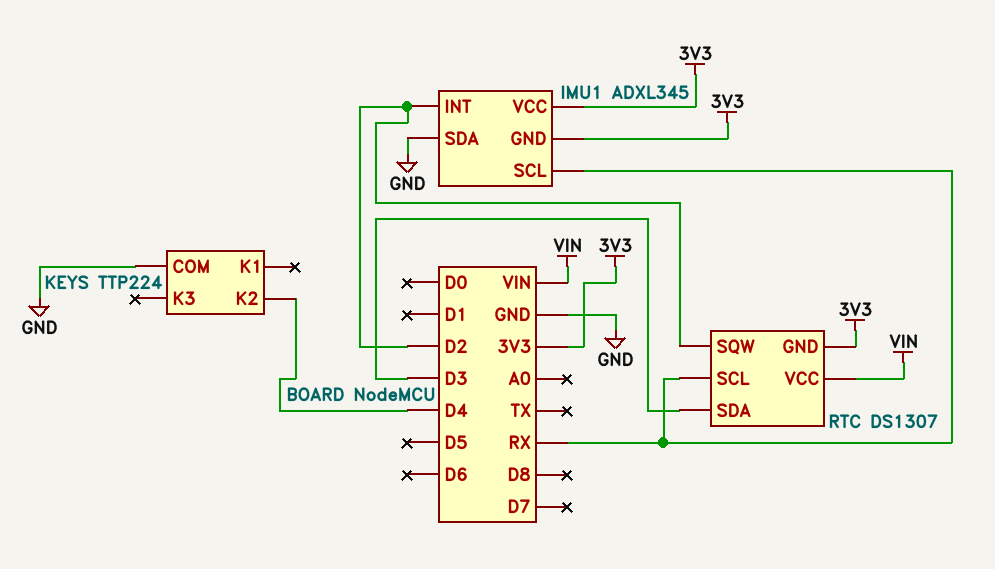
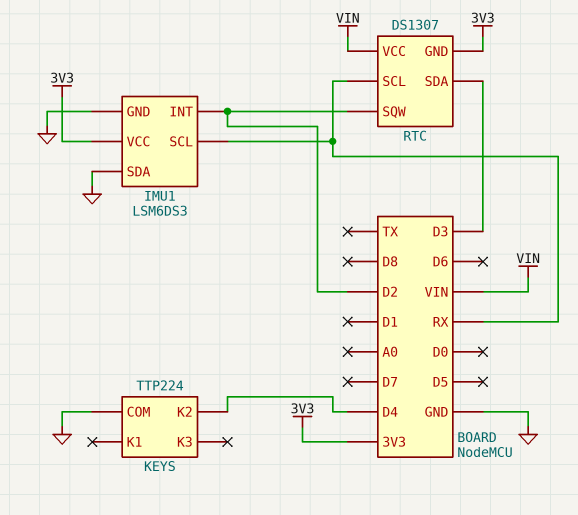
IMU1: ADXL345 -> LSM6DS3
IMU1 pin GND: 3V3 -> GND

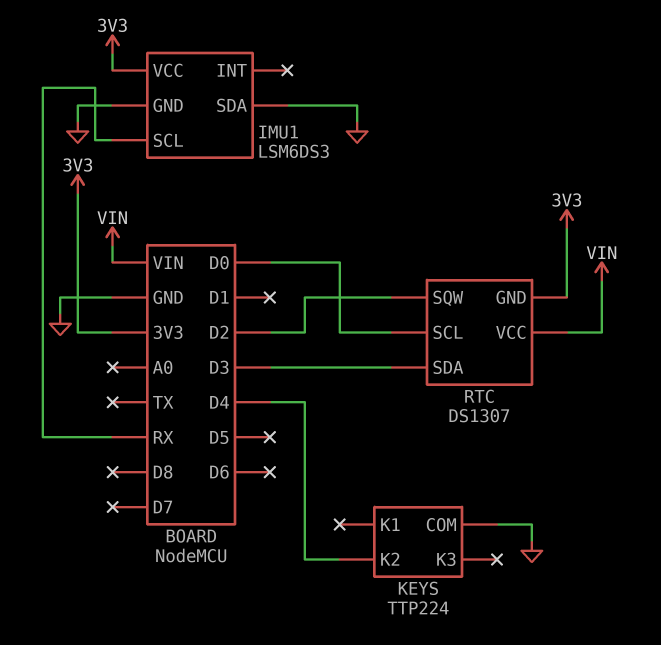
IMU1 pin INT: D2 -> none
RTC pin SCL: RX -> D0

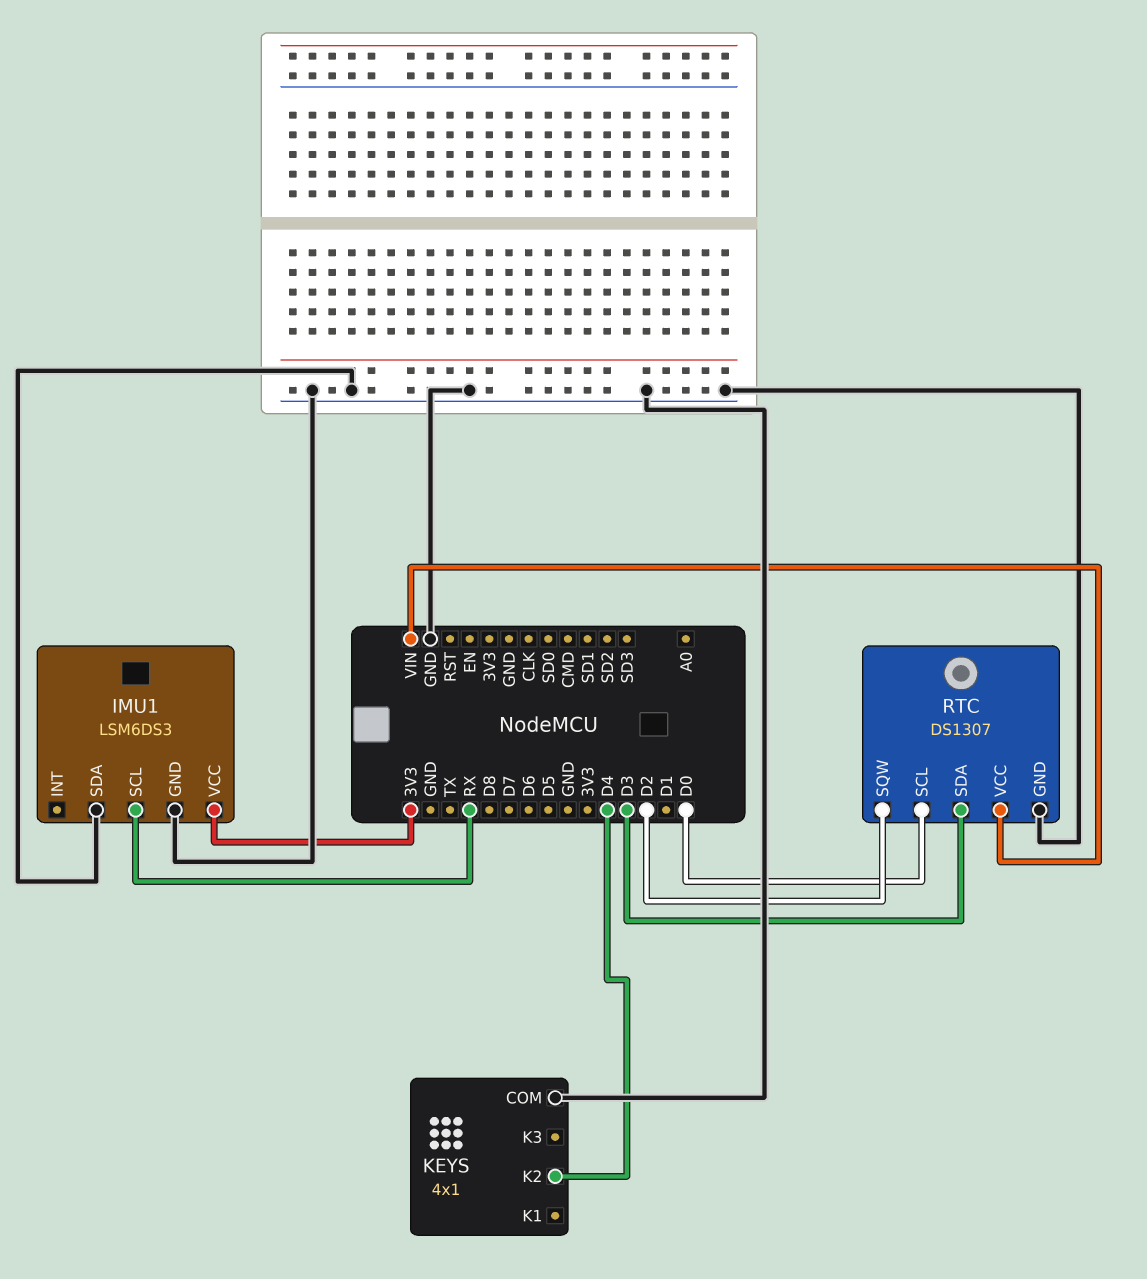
KEYS: TTP224 -> 4x1
RTC pin GND: 3V3 -> GND

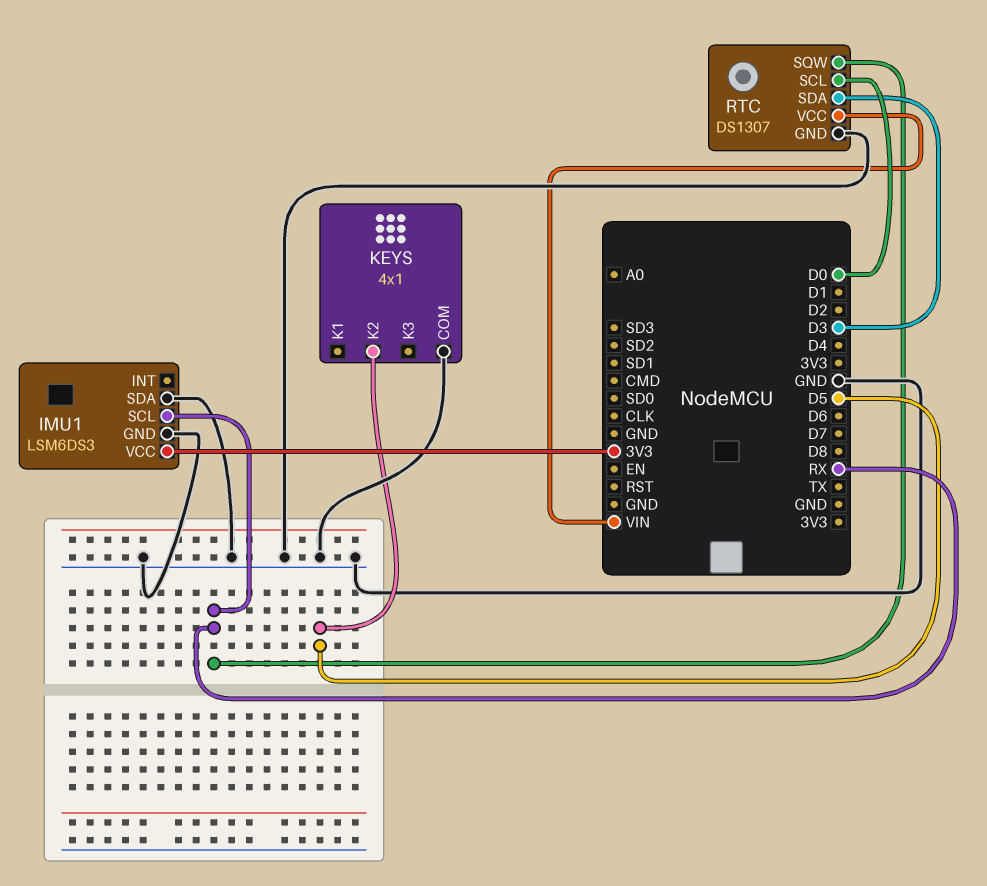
KEYS pin K2: D4 -> D5
RTC pin SQW: D2 -> RX

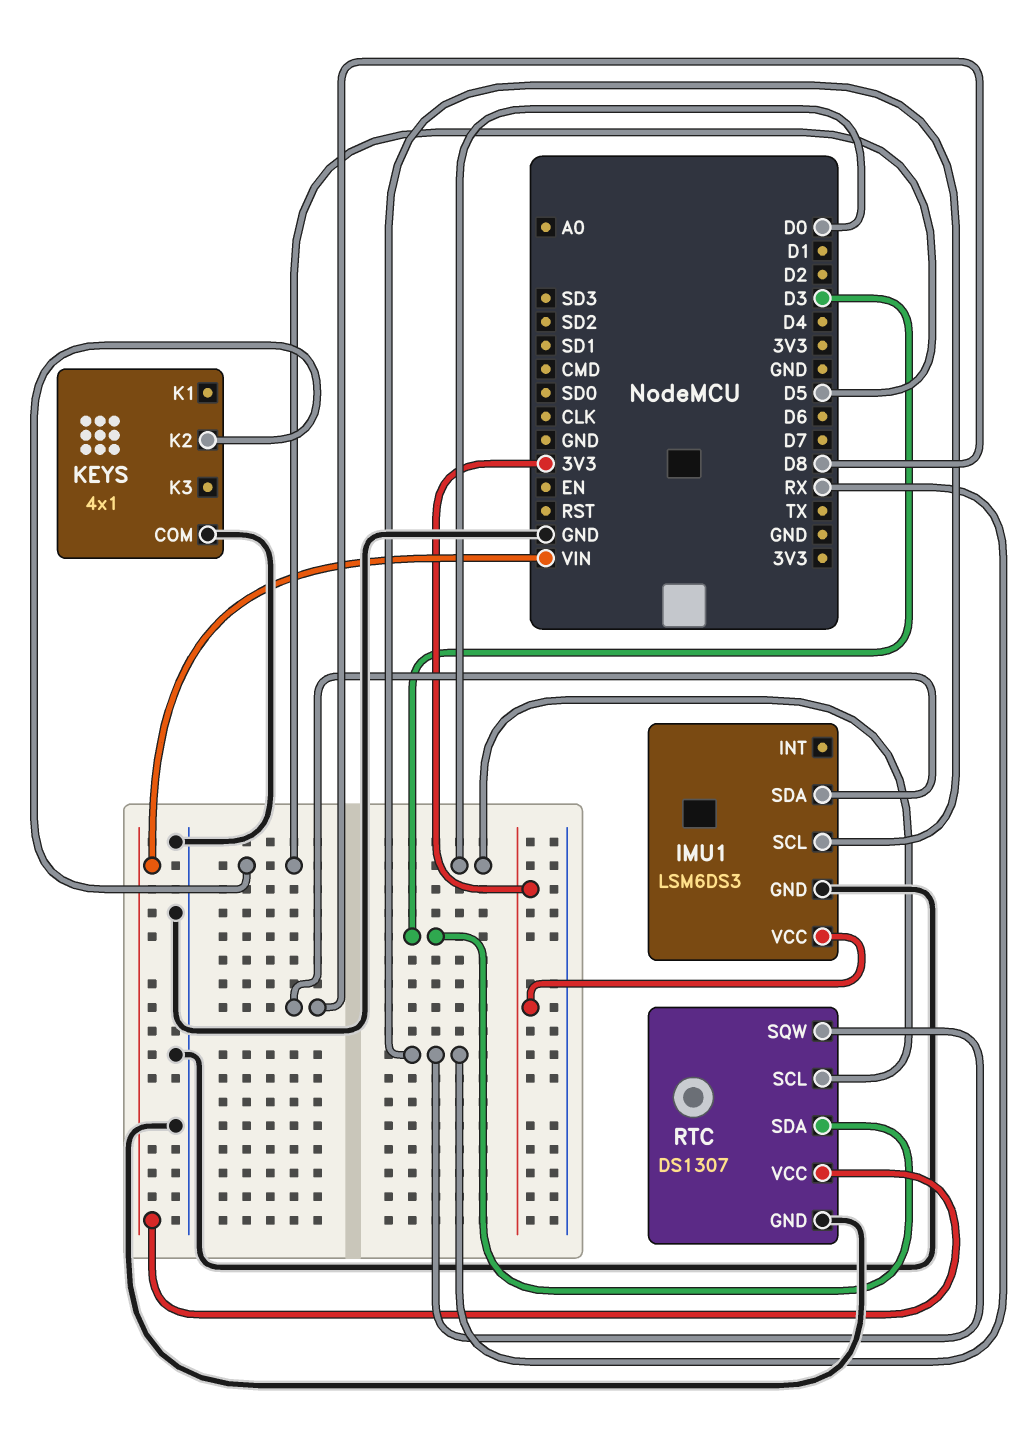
IMU1 pin SDA: GND -> D8

